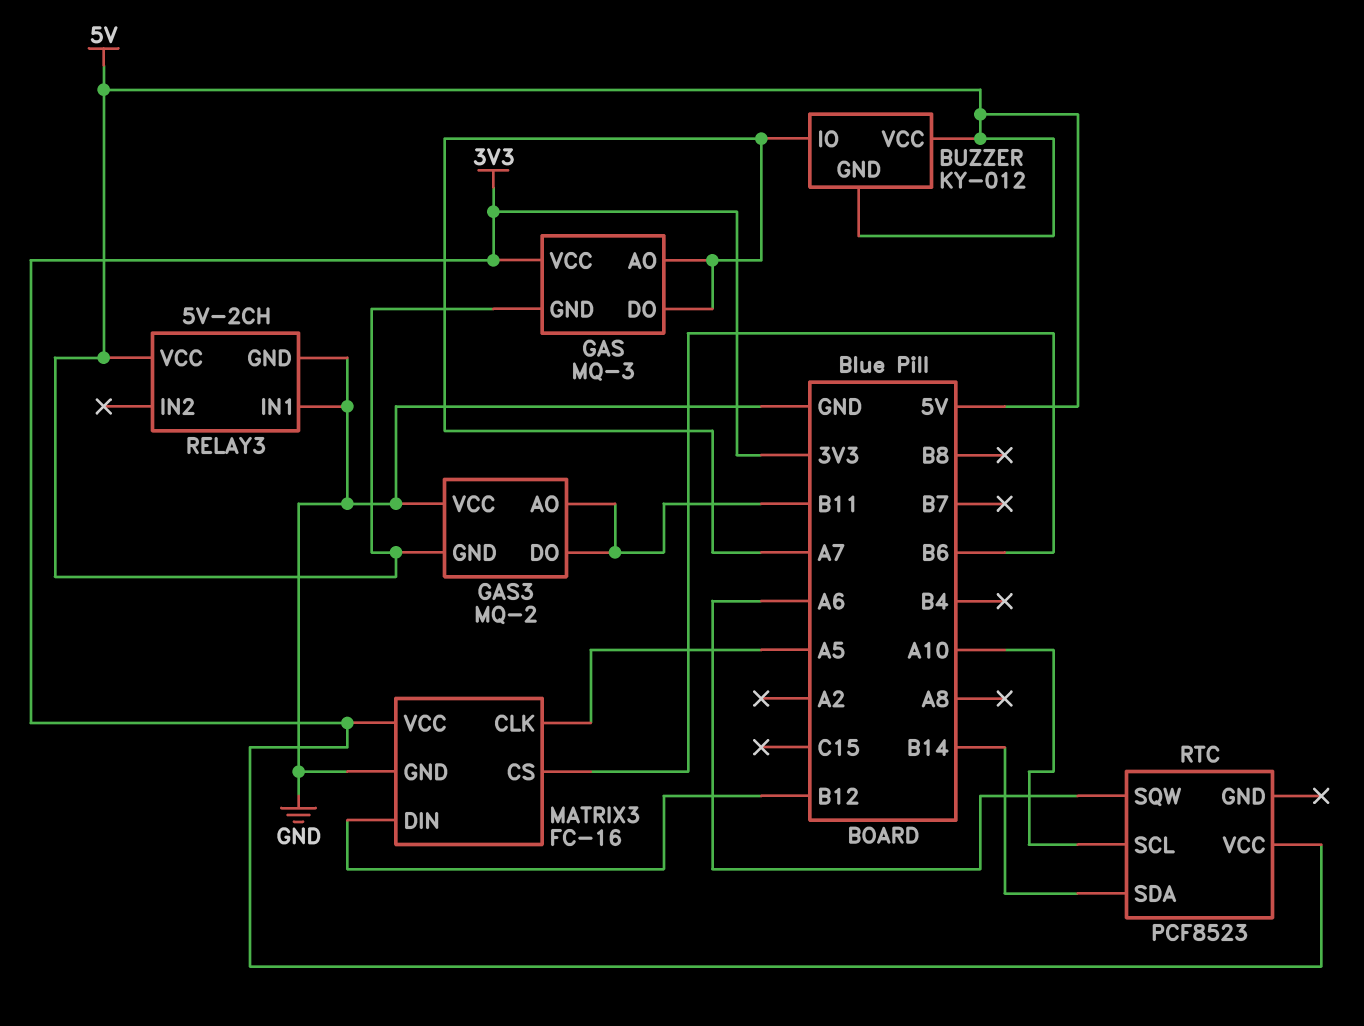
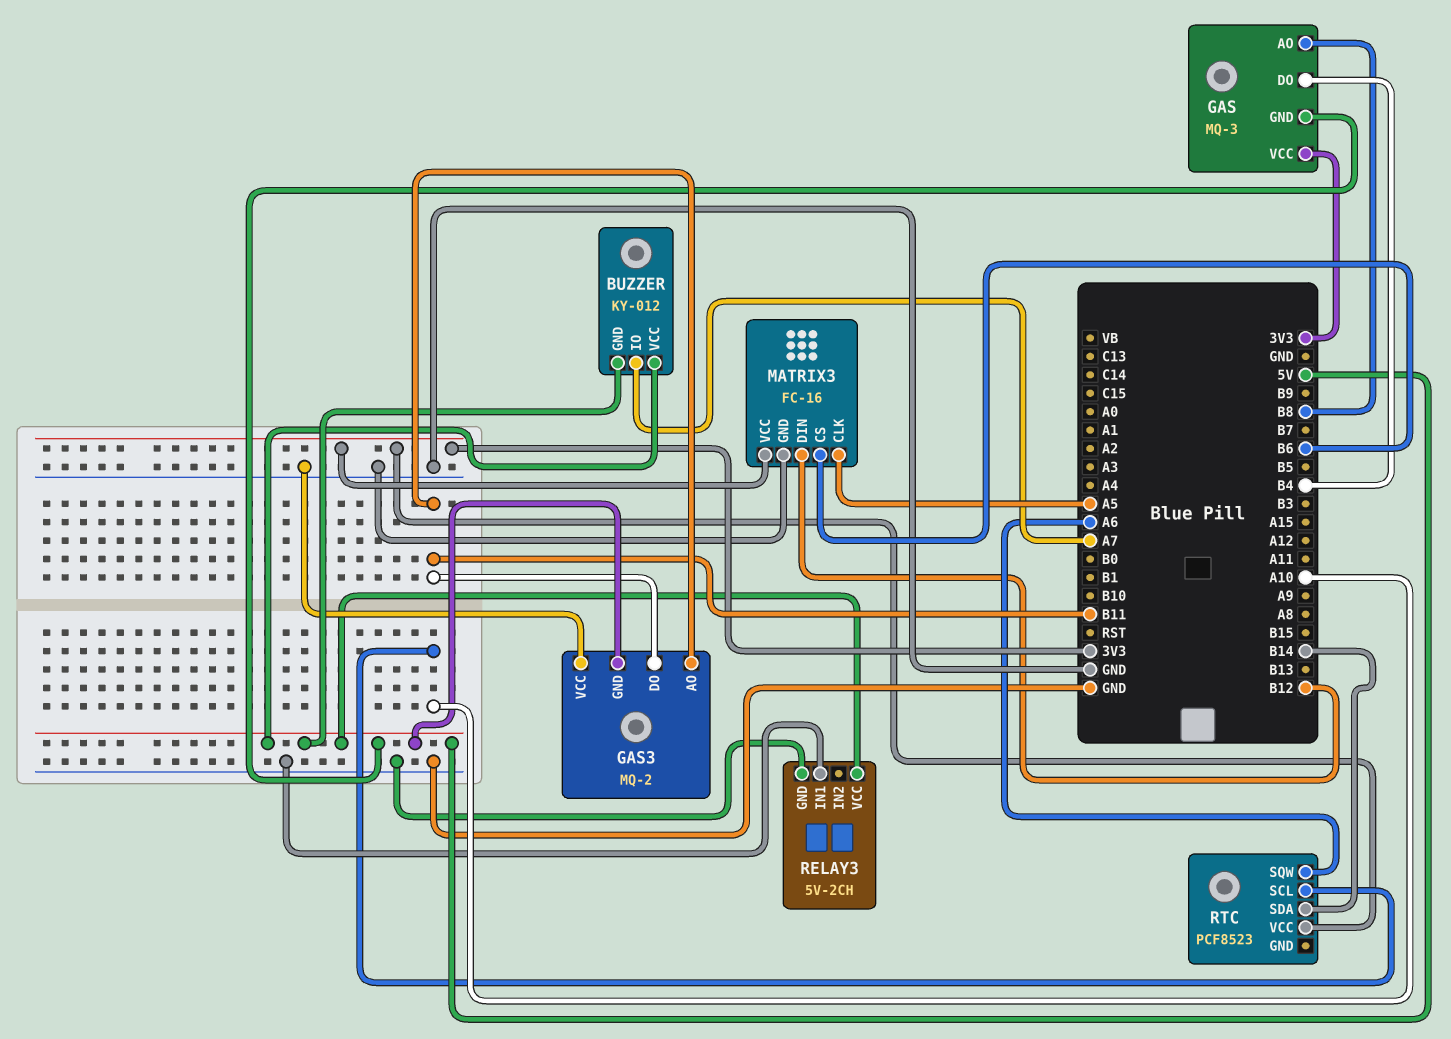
GAS pin AO: A7 -> B8
GAS pin DO: A7 -> B4

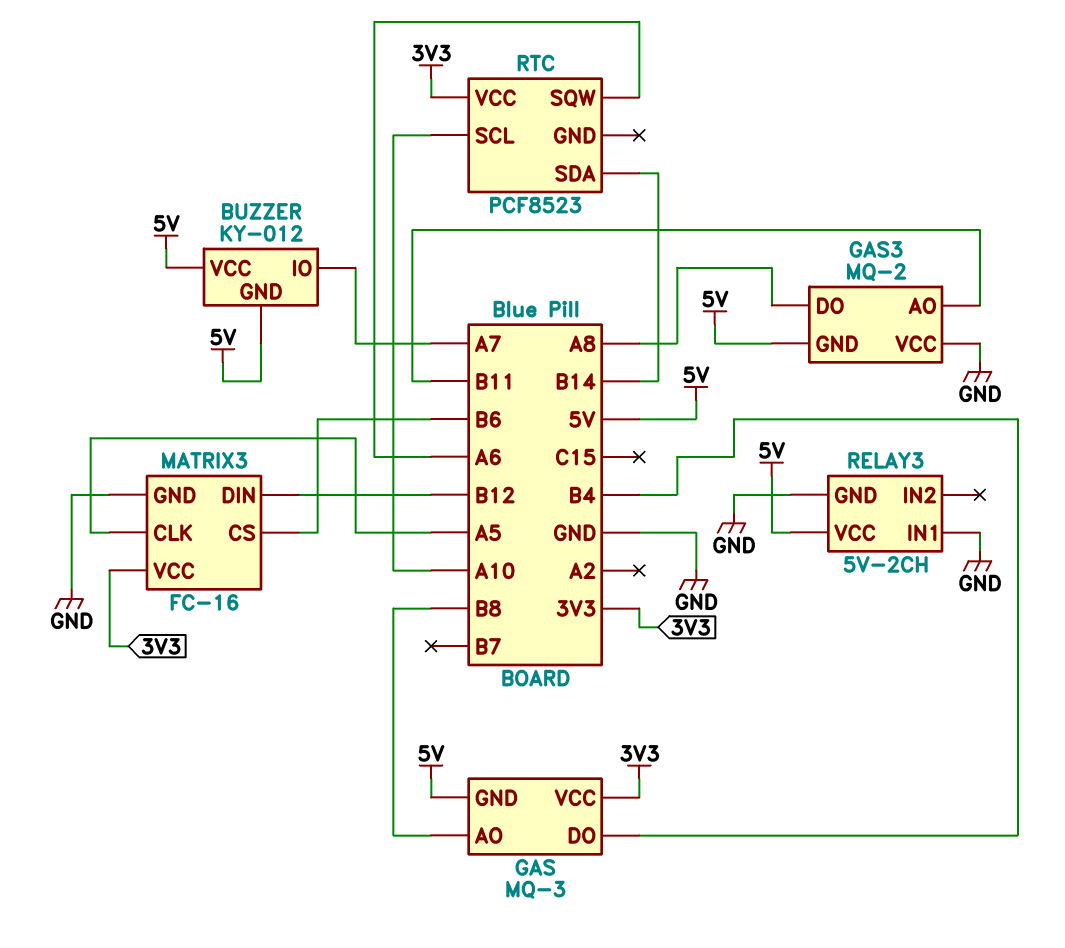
GAS3 pin DO: B11 -> A8

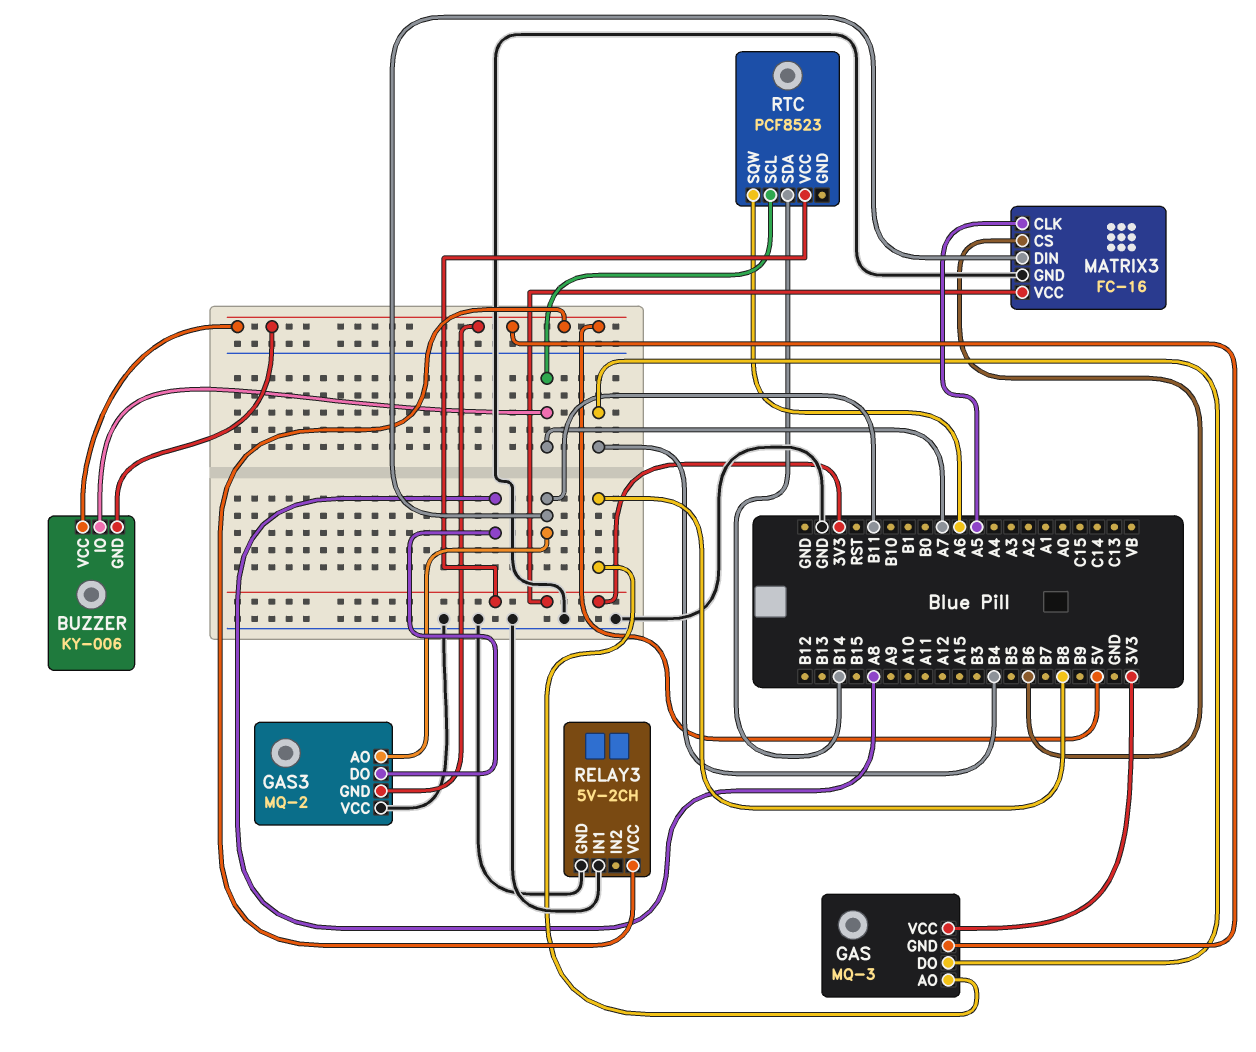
BUZZER: KY-012 -> KY-006
MATRIX3 pin DIN: B12 -> B11
RTC pin SCL: A10 -> A7

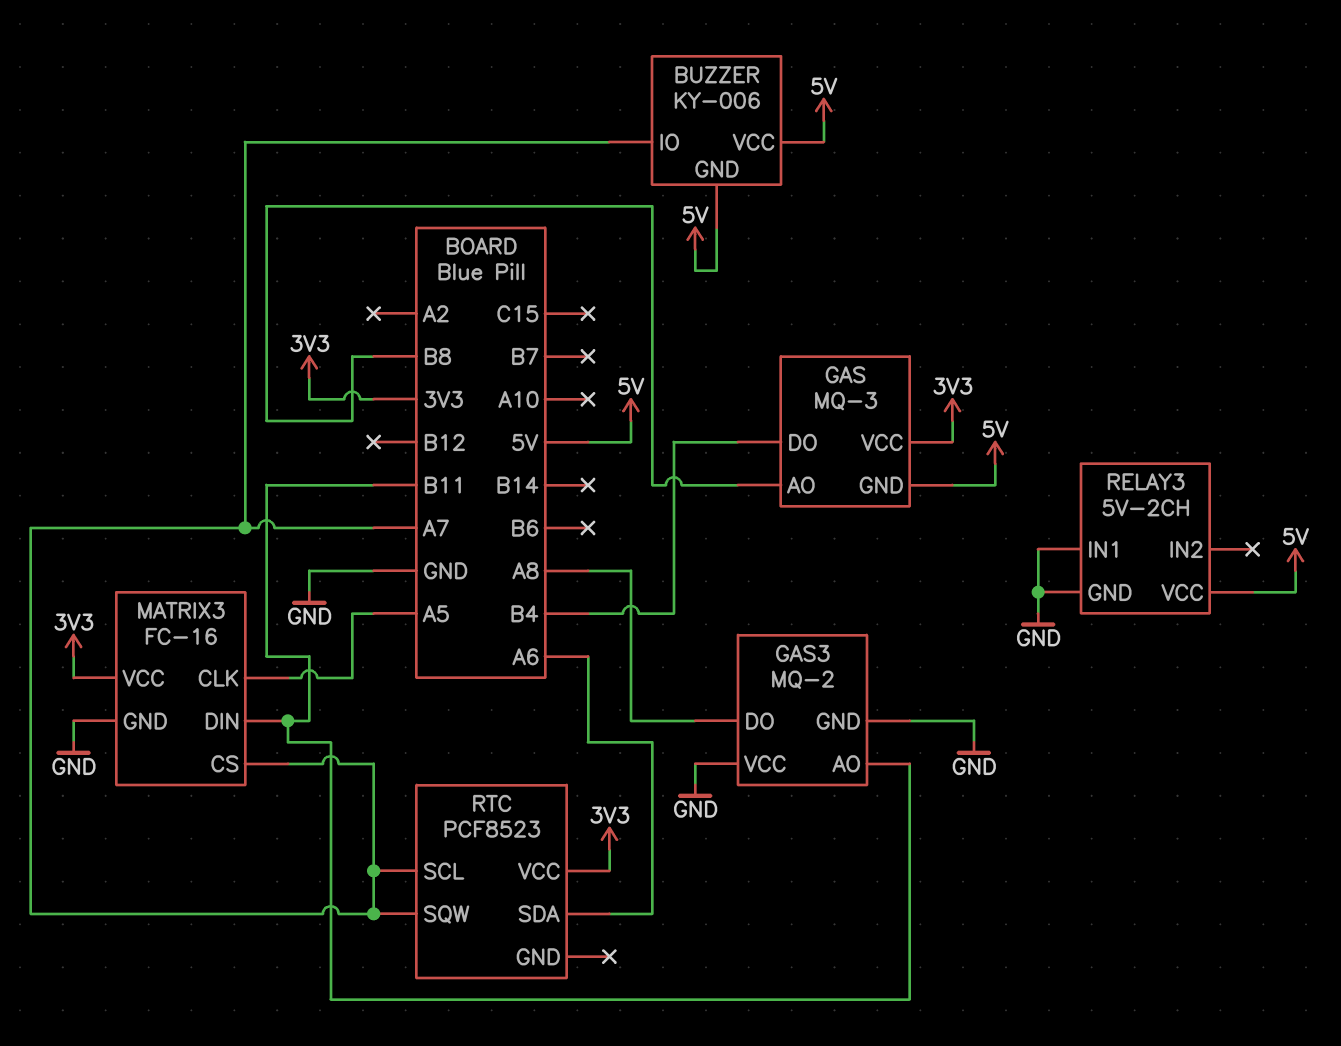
GAS3 pin GND: 5V -> GND
MATRIX3 pin CS: B6 -> A7
RTC pin SDA: B14 -> A6
RTC pin SQW: A6 -> A7

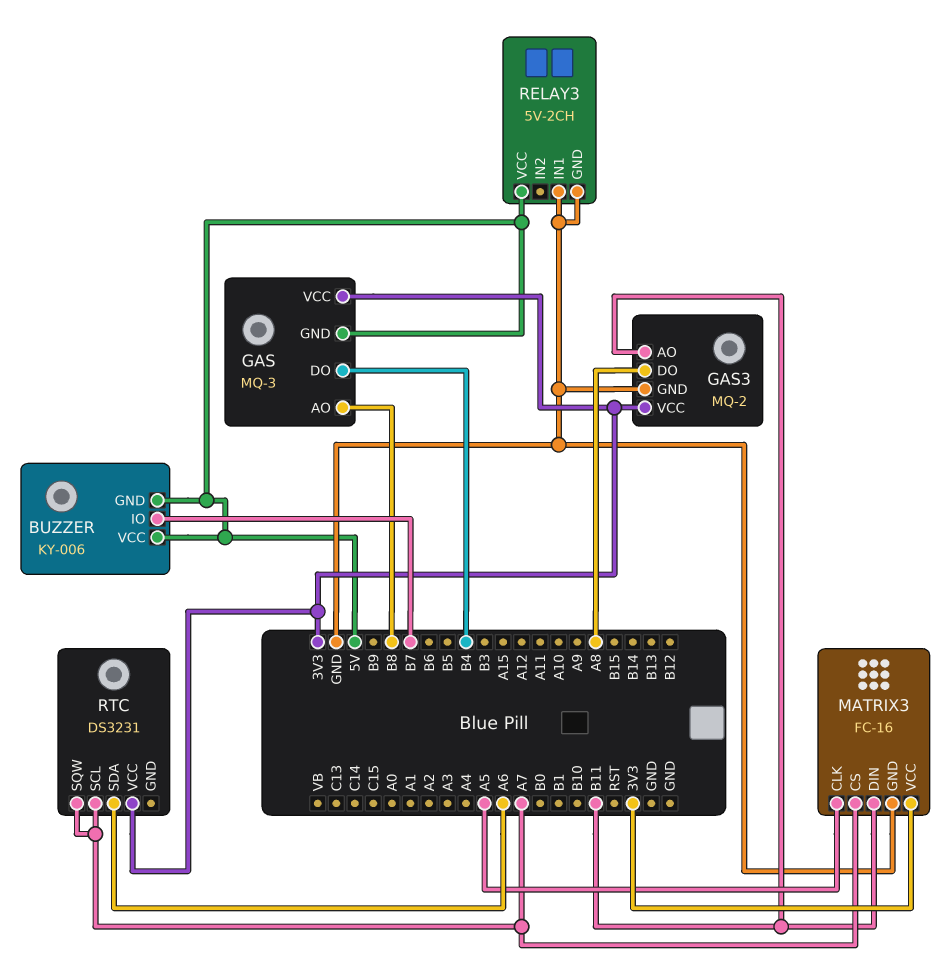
BUZZER pin IO: A7 -> B7
GAS3 pin VCC: GND -> 3V3
RTC: PCF8523 -> DS3231

